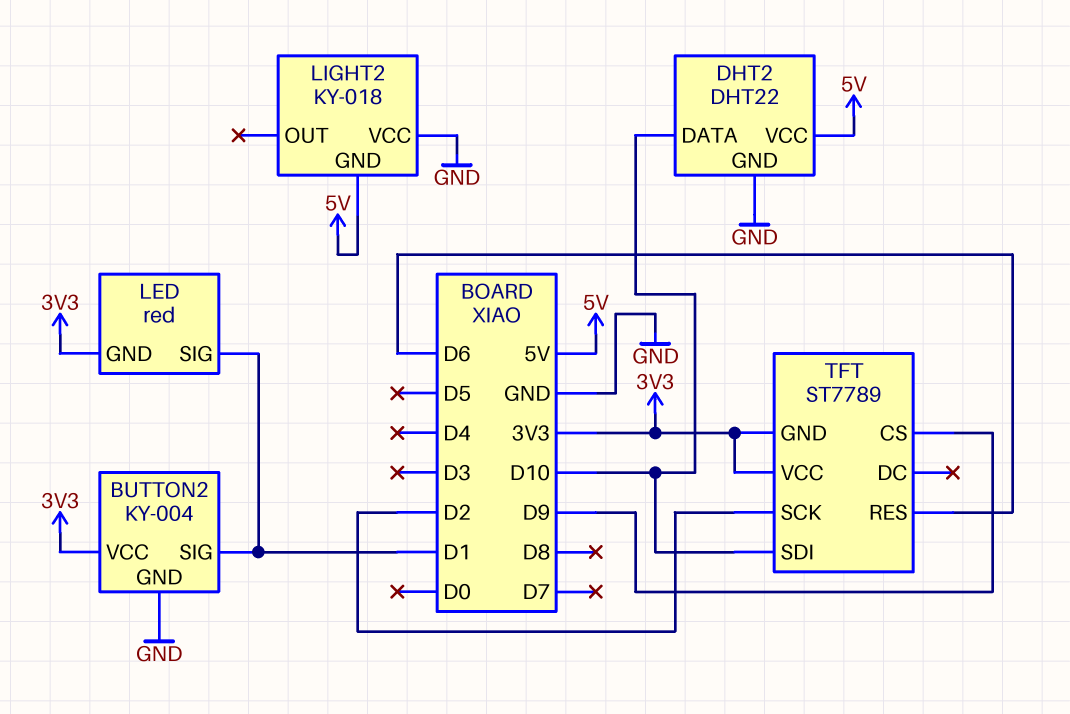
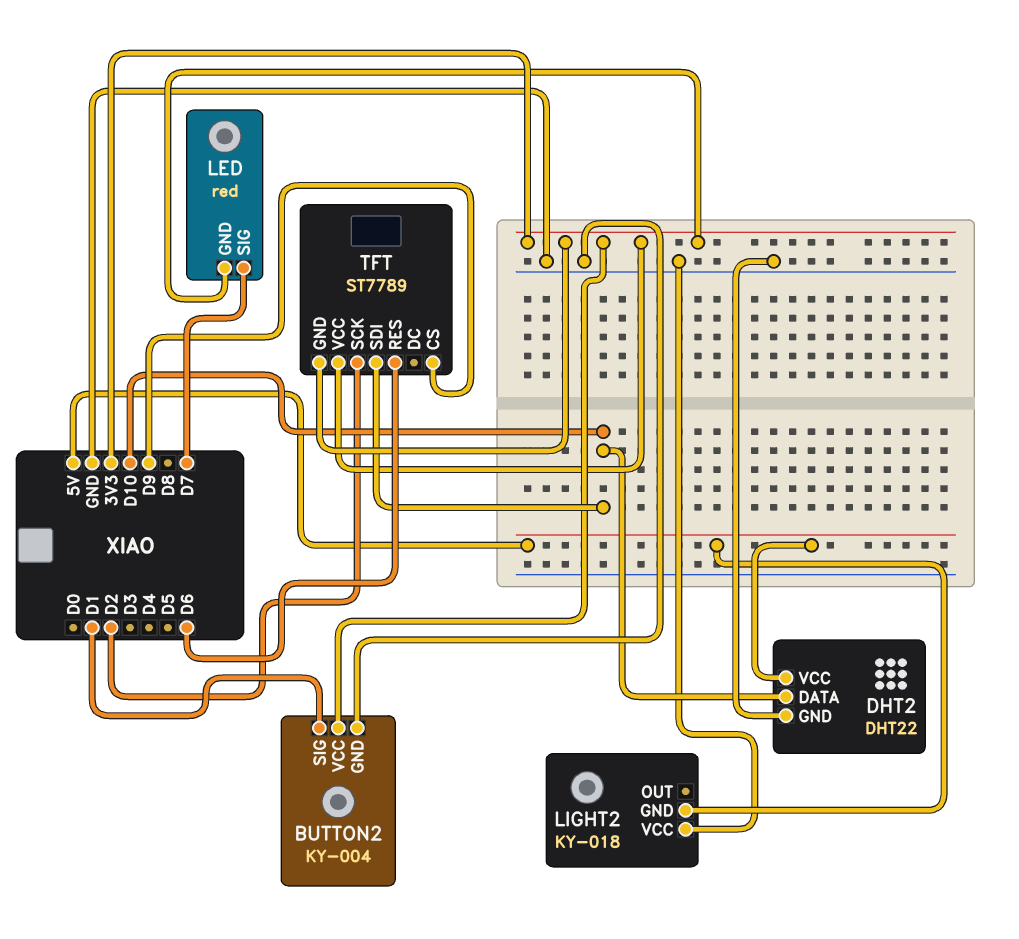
LED pin SIG: D1 -> D7

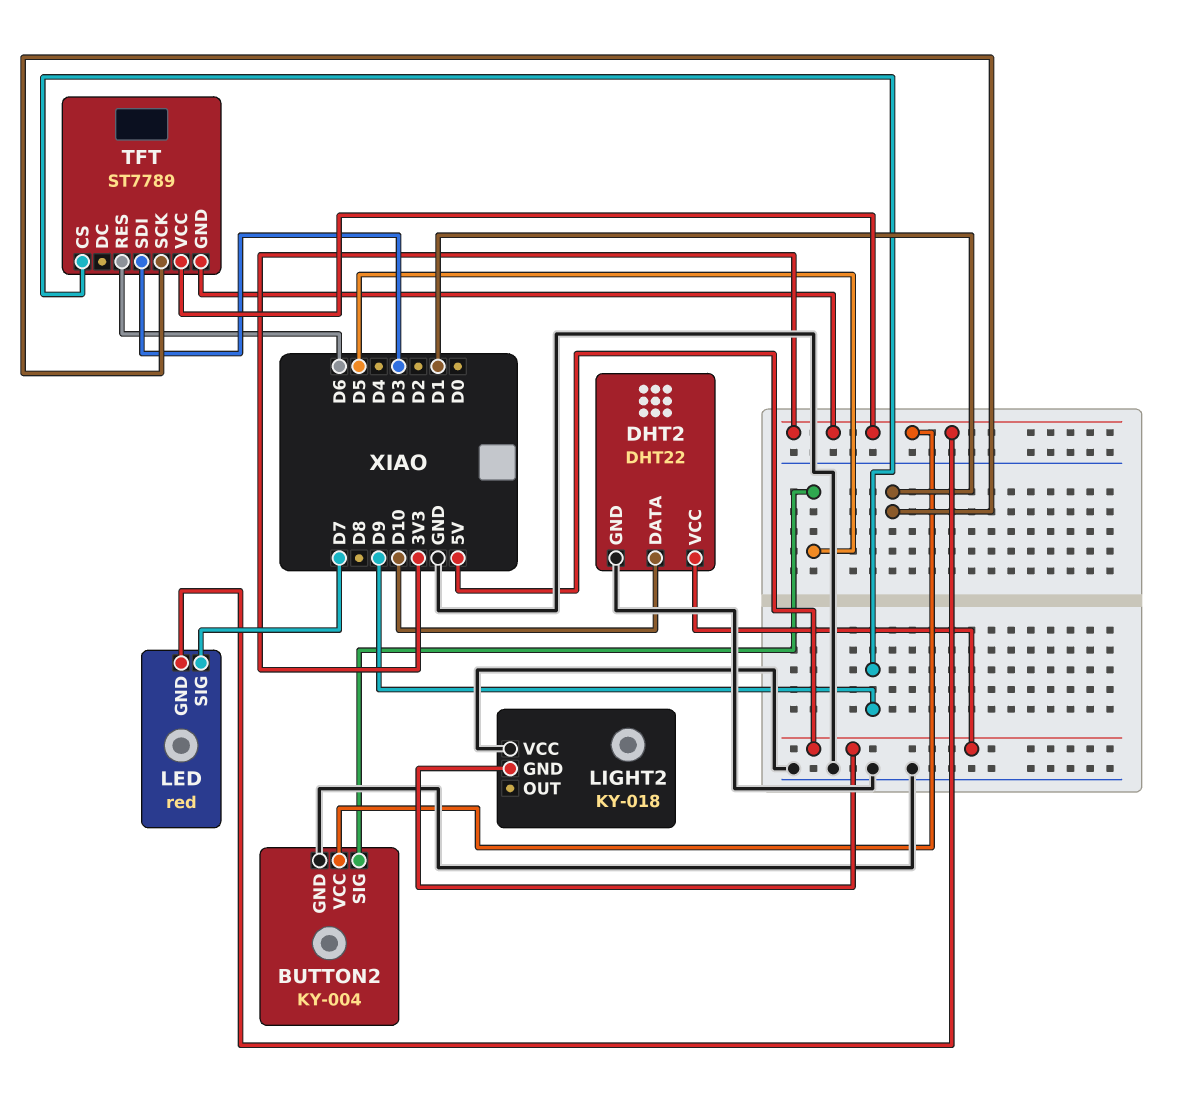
BUTTON2 pin SIG: D1 -> D5
TFT pin SCK: D2 -> D1
TFT pin SDI: D10 -> D3

